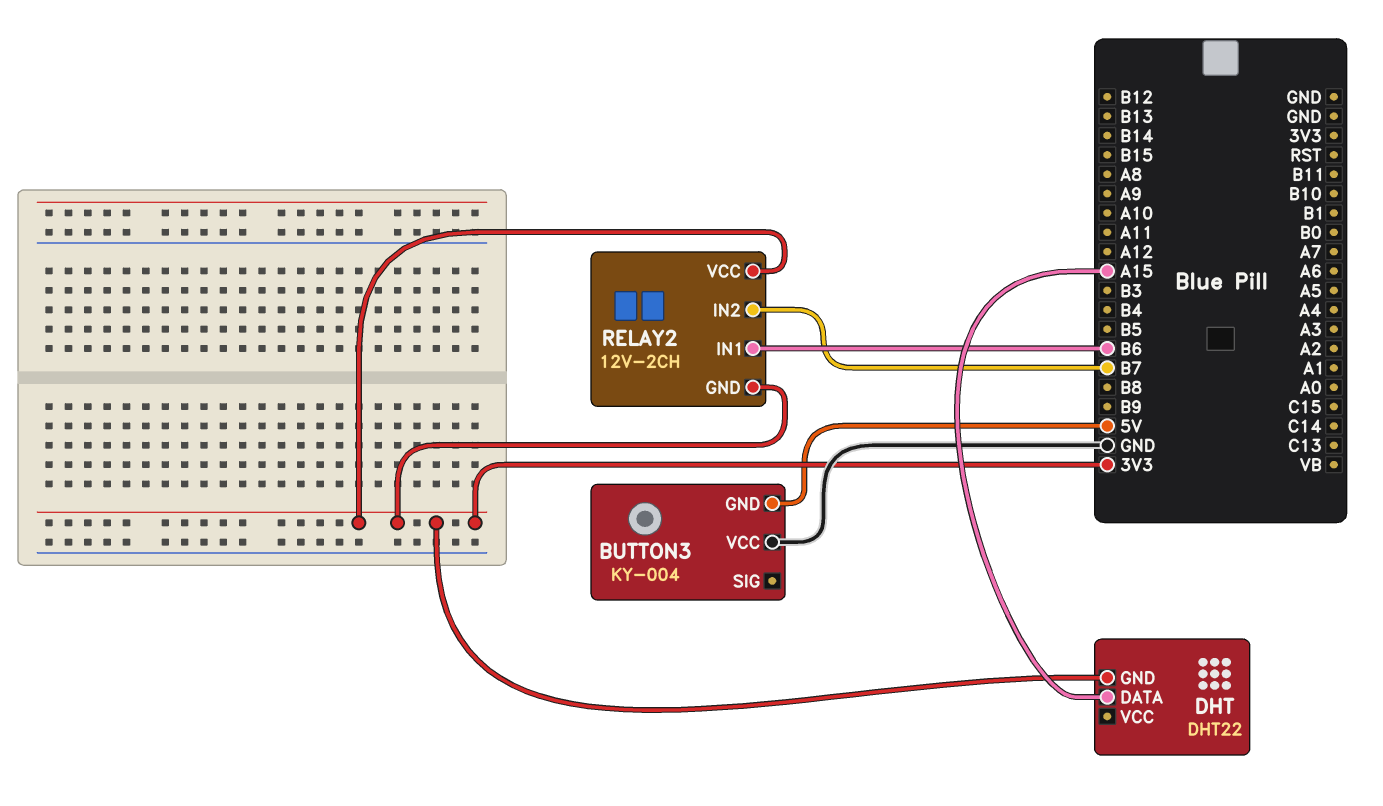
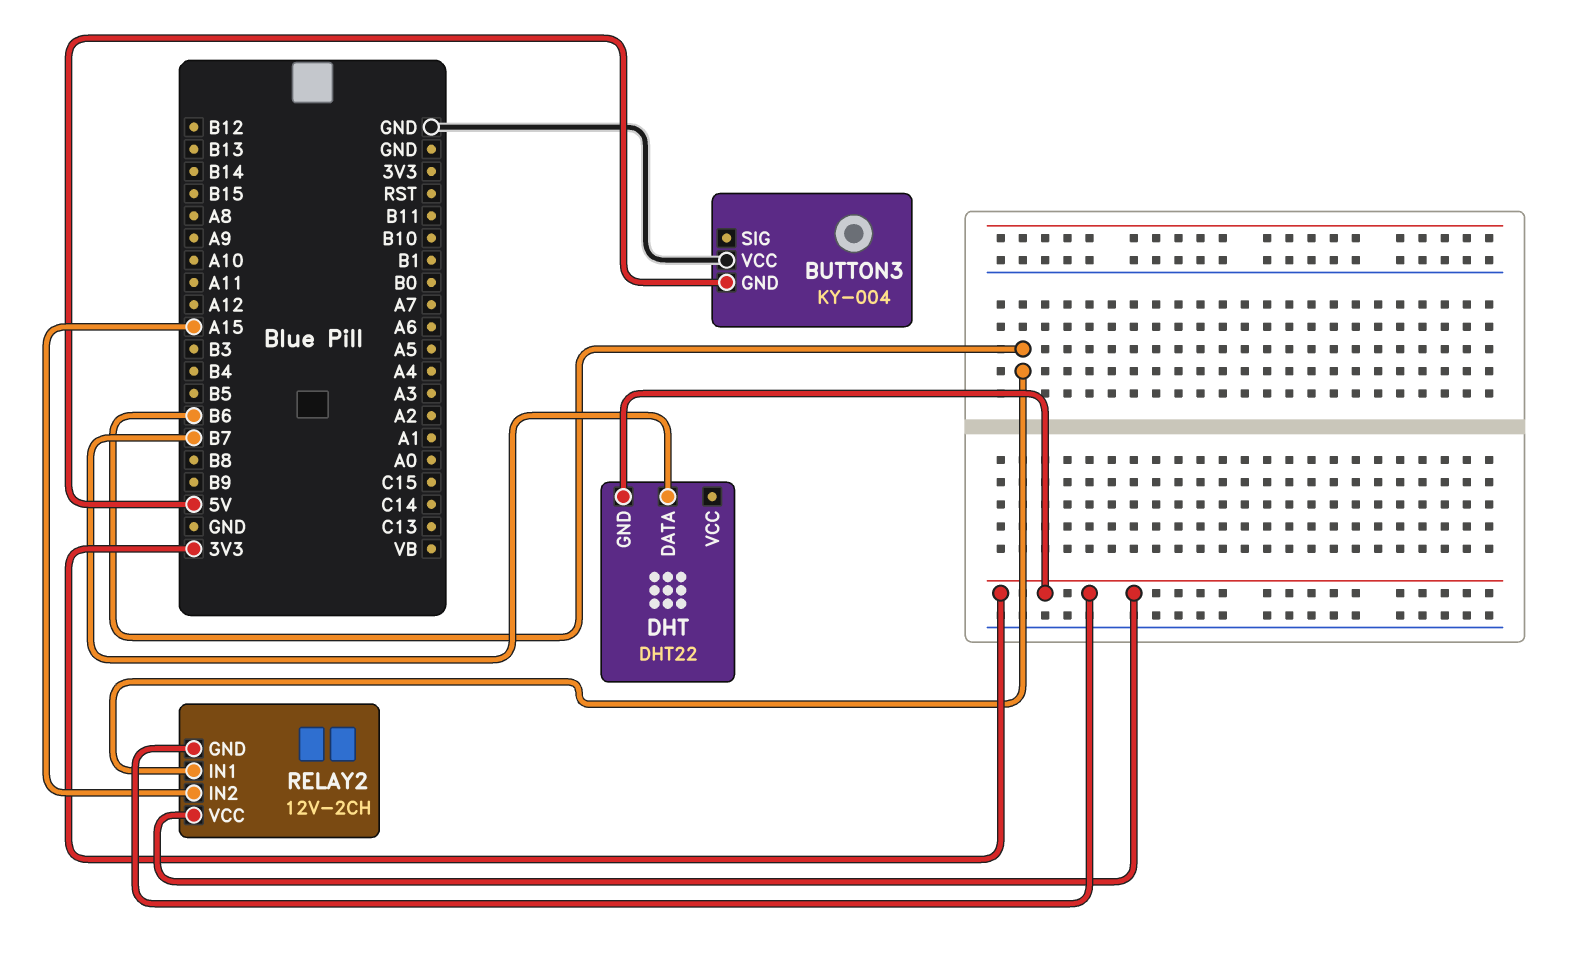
DHT pin DATA: A15 -> B7
RELAY2 pin IN2: B7 -> A15

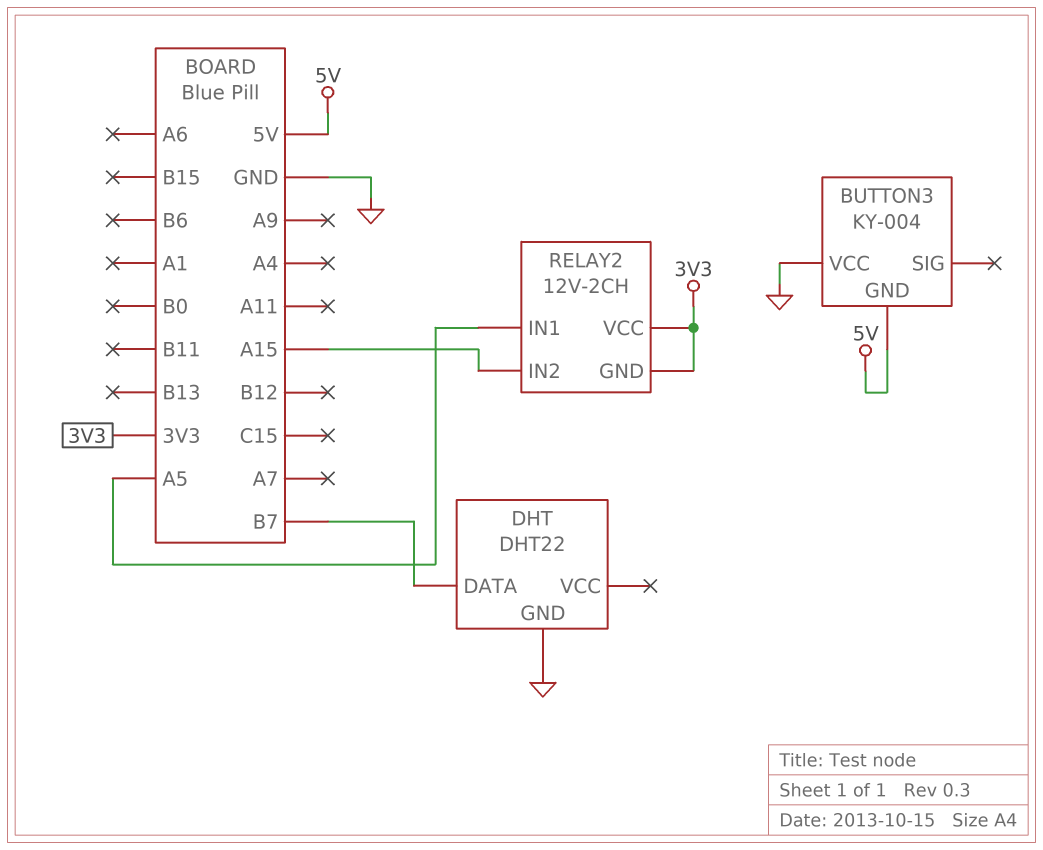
DHT pin GND: 3V3 -> GND
RELAY2 pin IN1: B6 -> A5

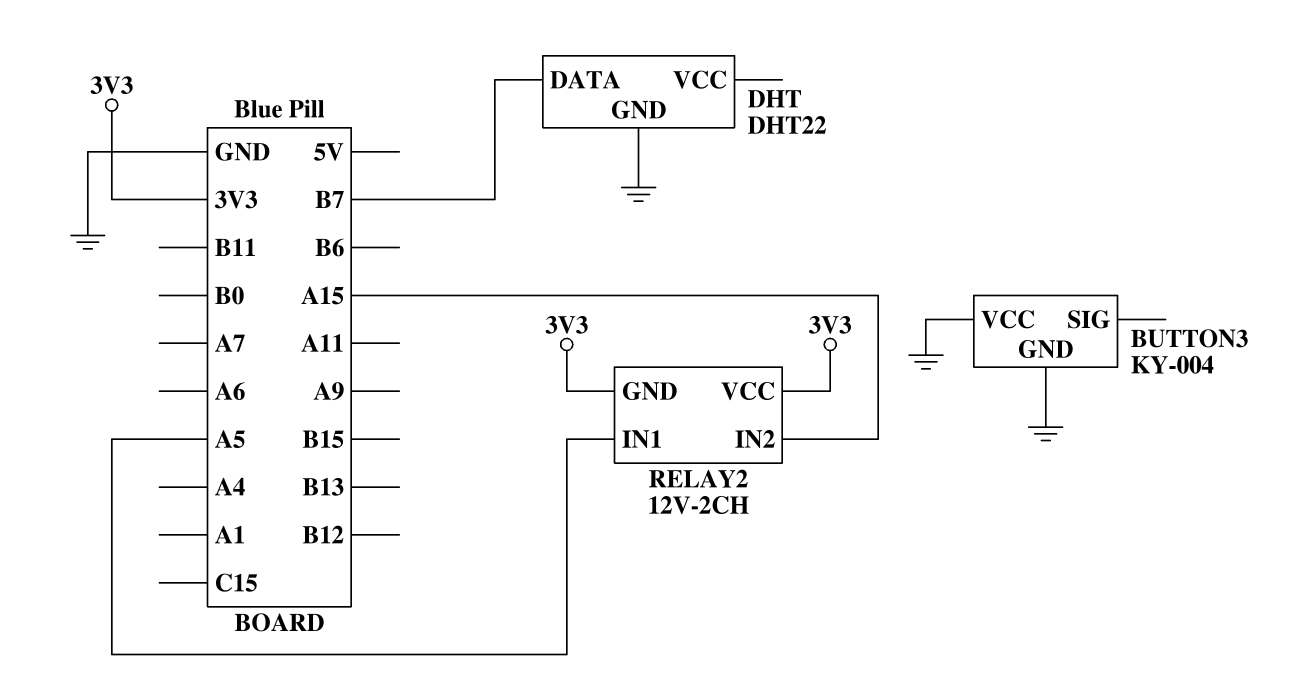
BUTTON3 pin GND: 5V -> GND

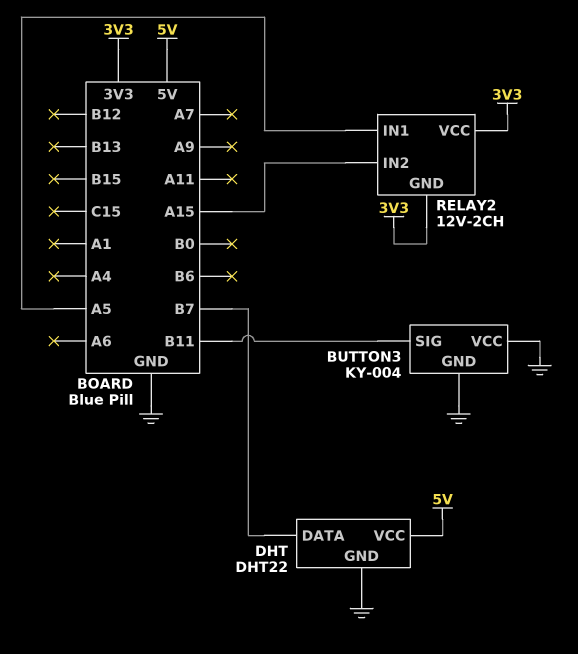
BUTTON3 pin SIG: none -> B11
DHT pin VCC: none -> 5V

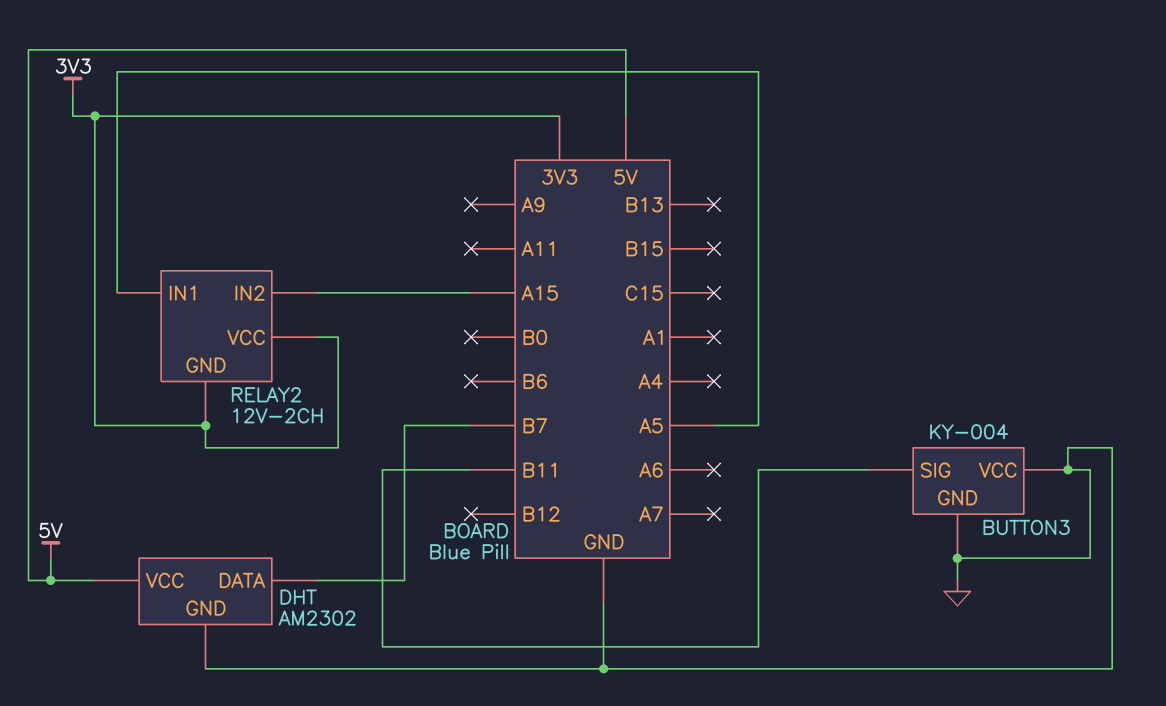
DHT: DHT22 -> AM2302

